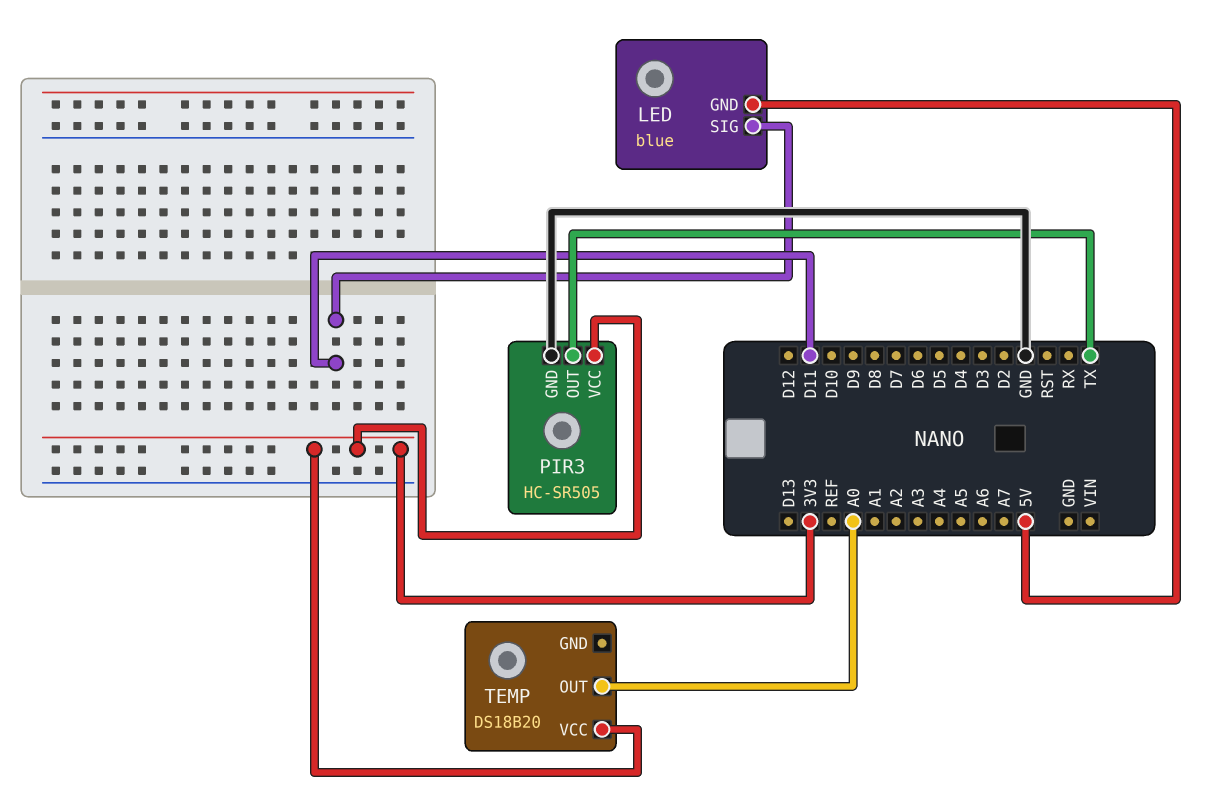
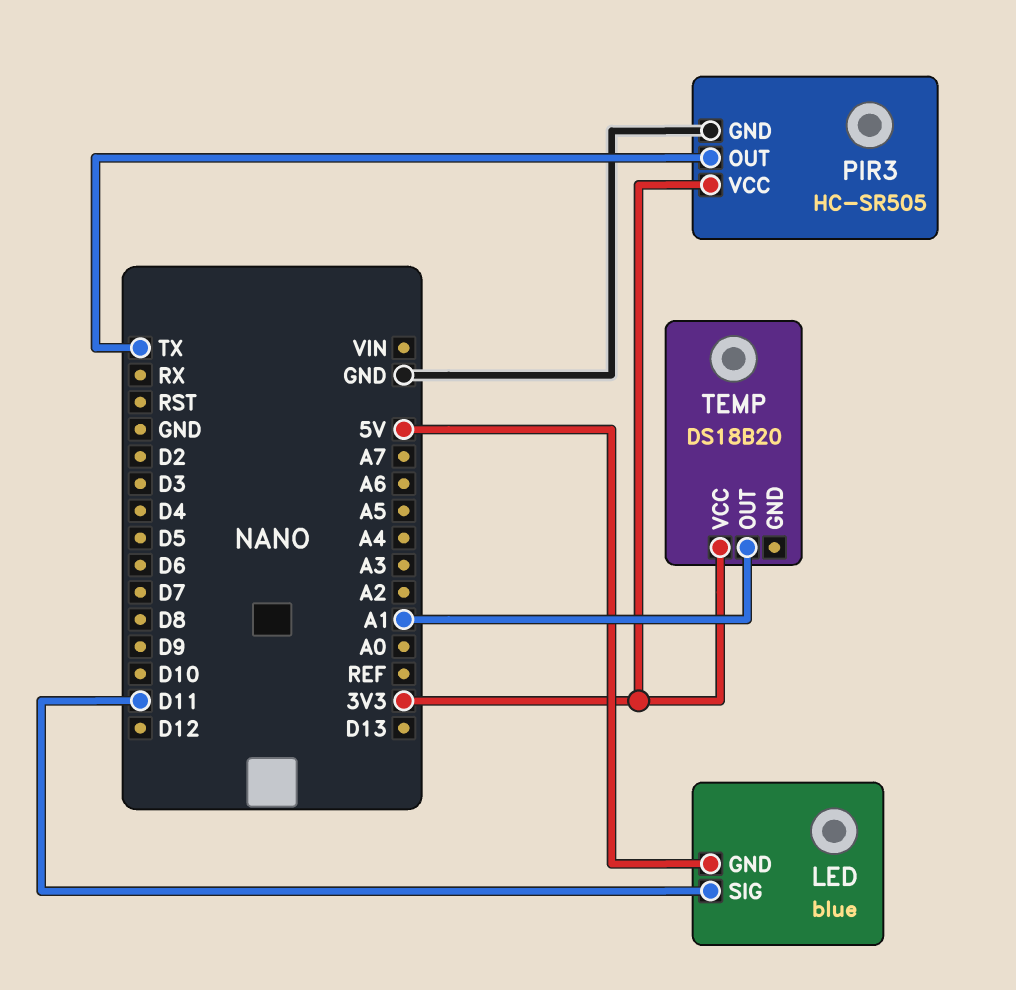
TEMP pin OUT: A0 -> A1

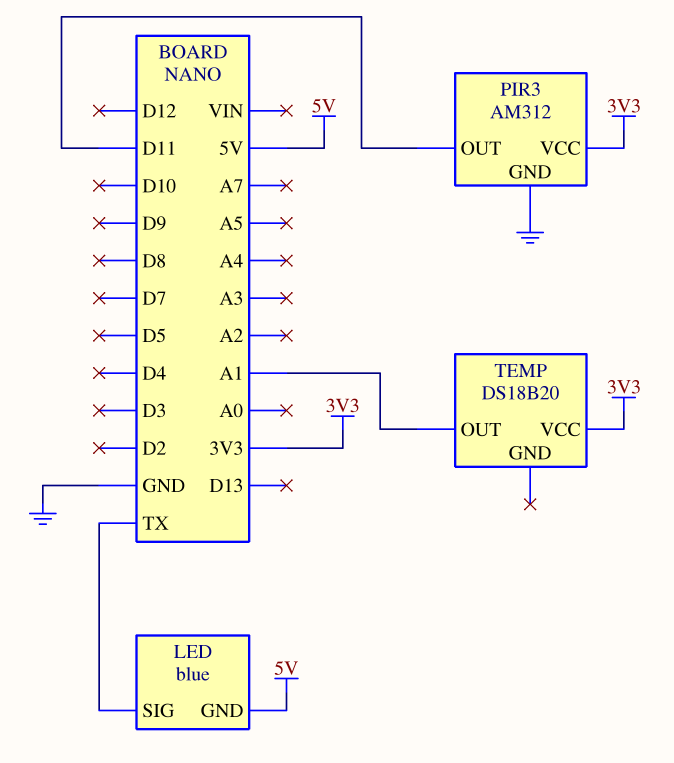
LED pin SIG: D11 -> TX
PIR3: HC-SR505 -> AM312
PIR3 pin OUT: TX -> D11

